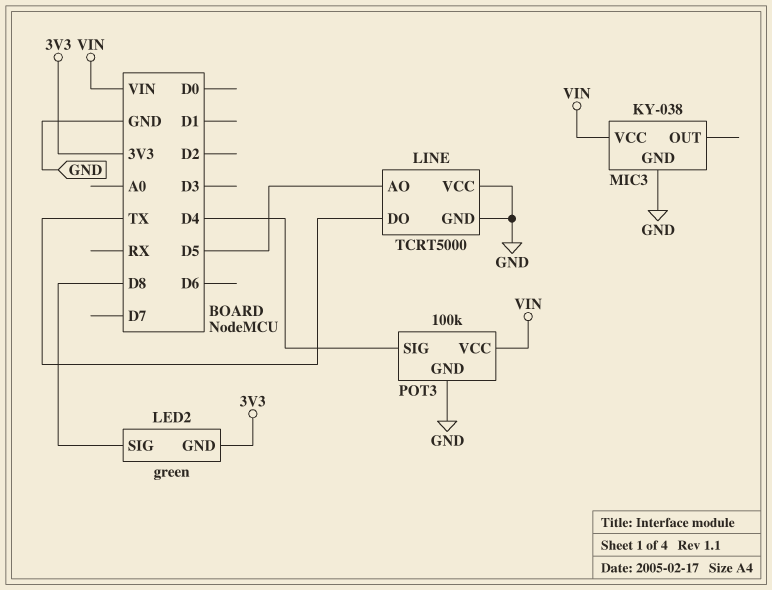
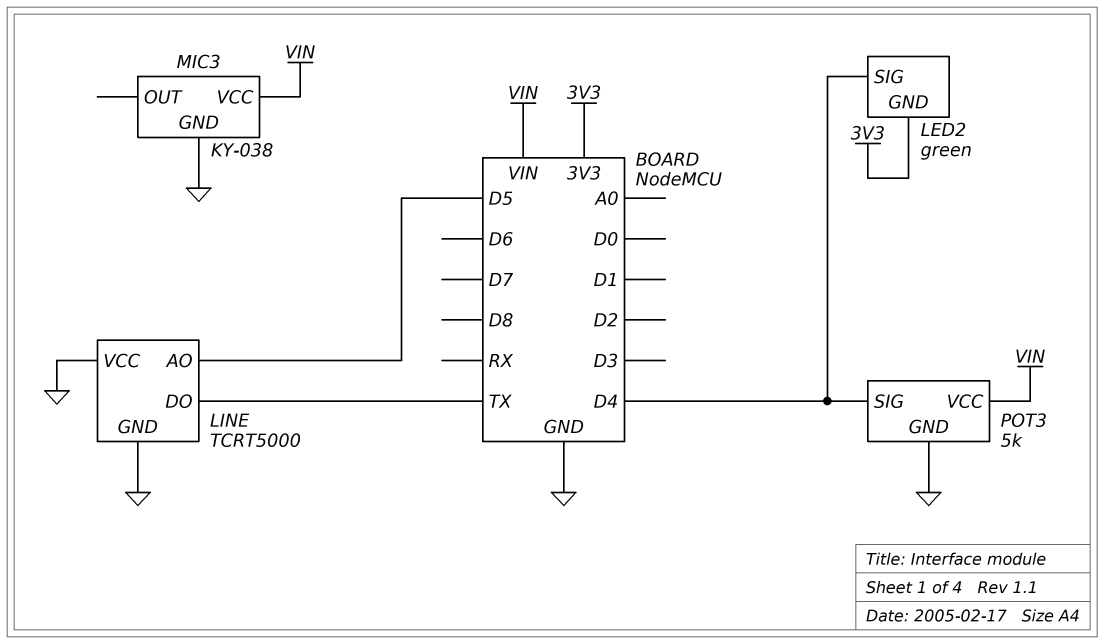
LED2 pin SIG: D8 -> D4
POT3: 100k -> 5k

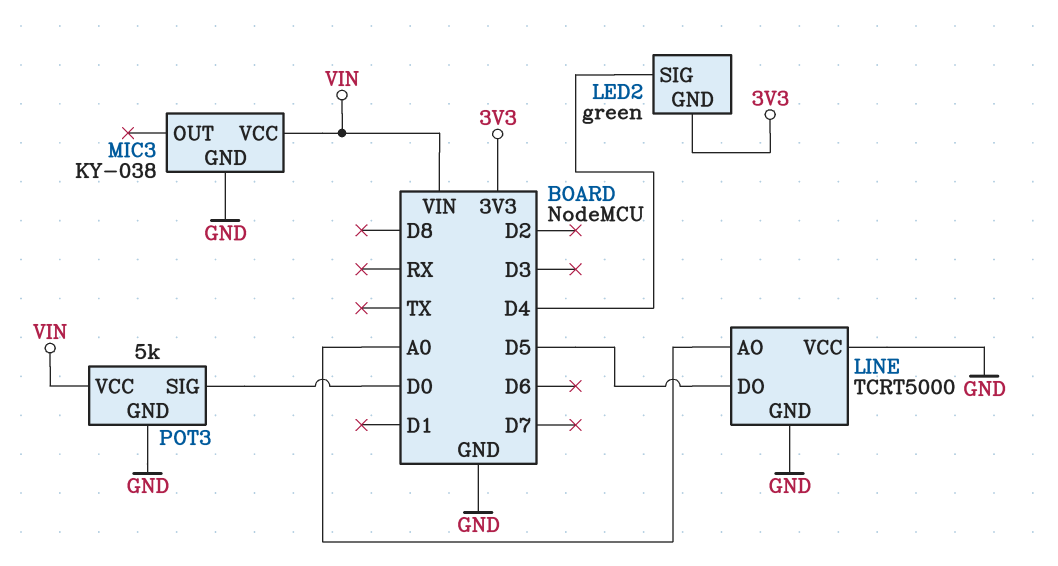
LINE pin AO: D5 -> A0
LINE pin DO: TX -> D5
POT3 pin SIG: D4 -> D0

